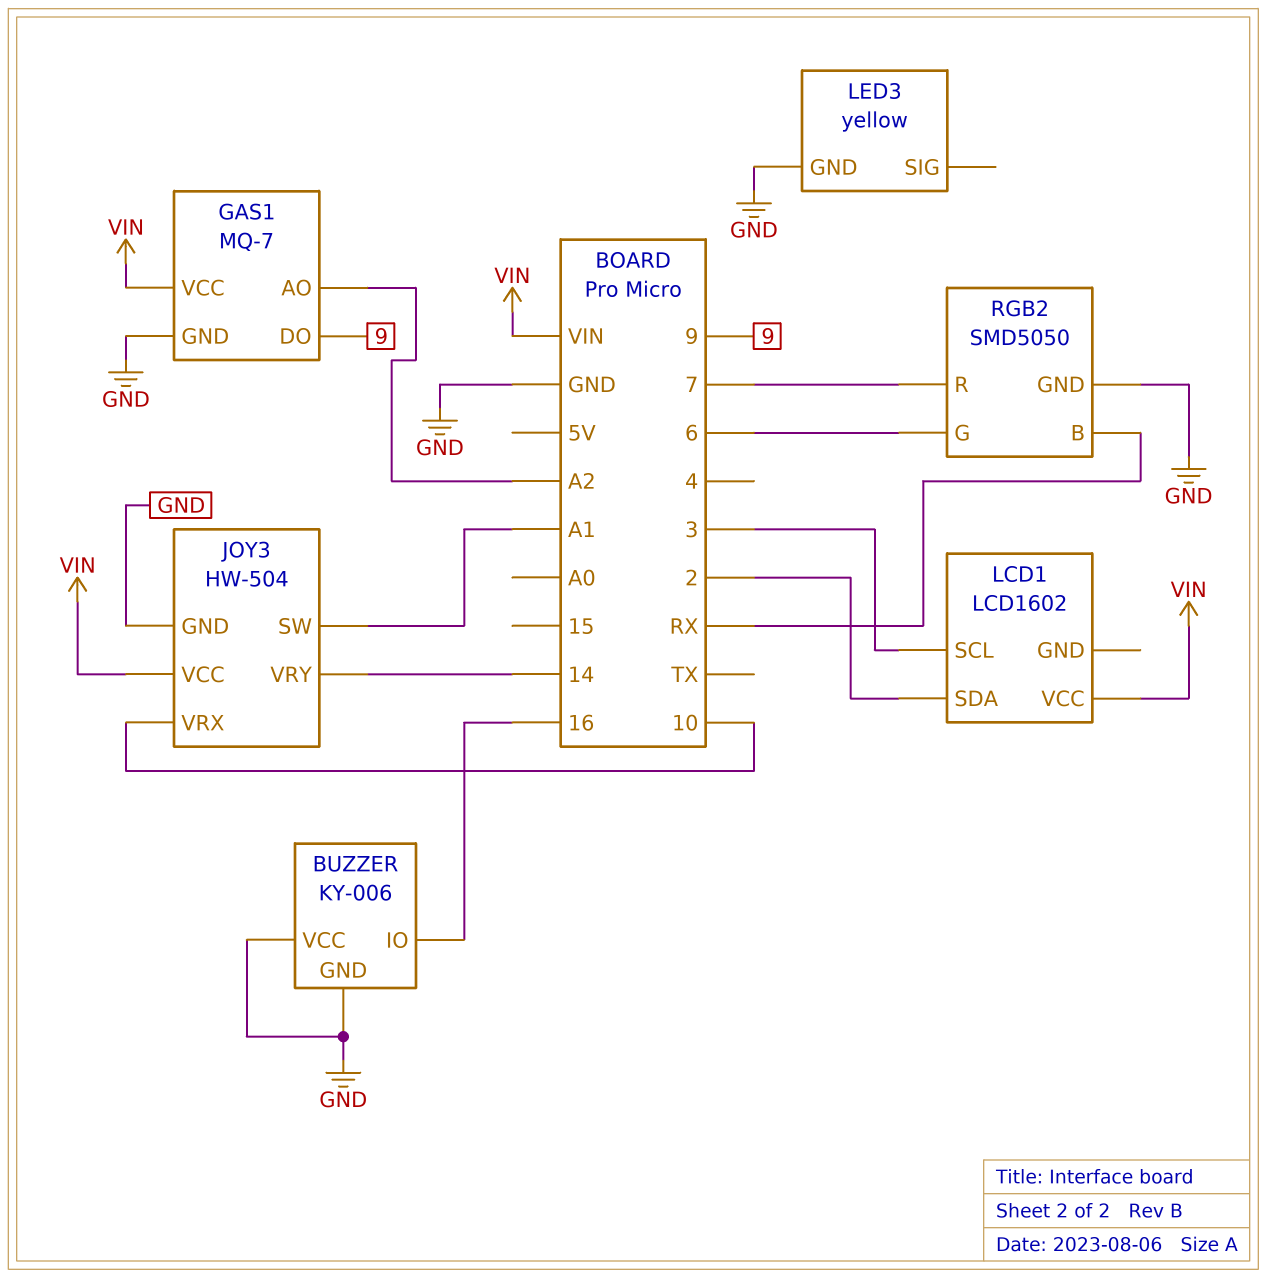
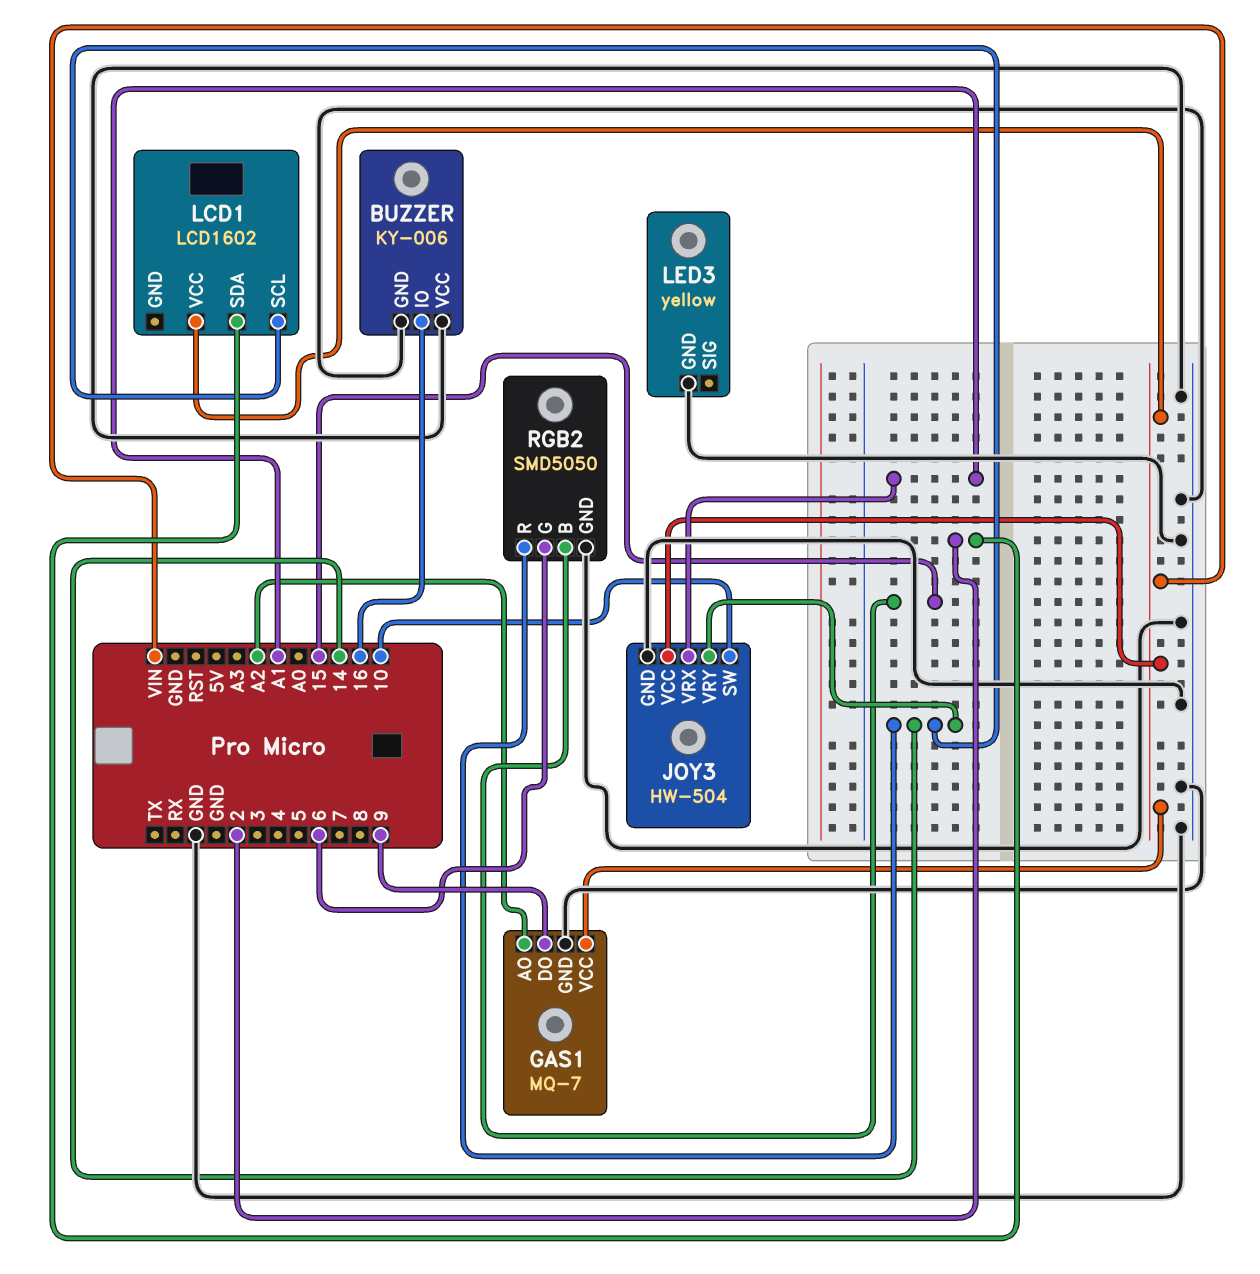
JOY3 pin SW: A1 -> 10
JOY3 pin VRX: 10 -> A1
LCD1 pin SCL: 3 -> 14
RGB2 pin B: RX -> 15
RGB2 pin R: 7 -> 14

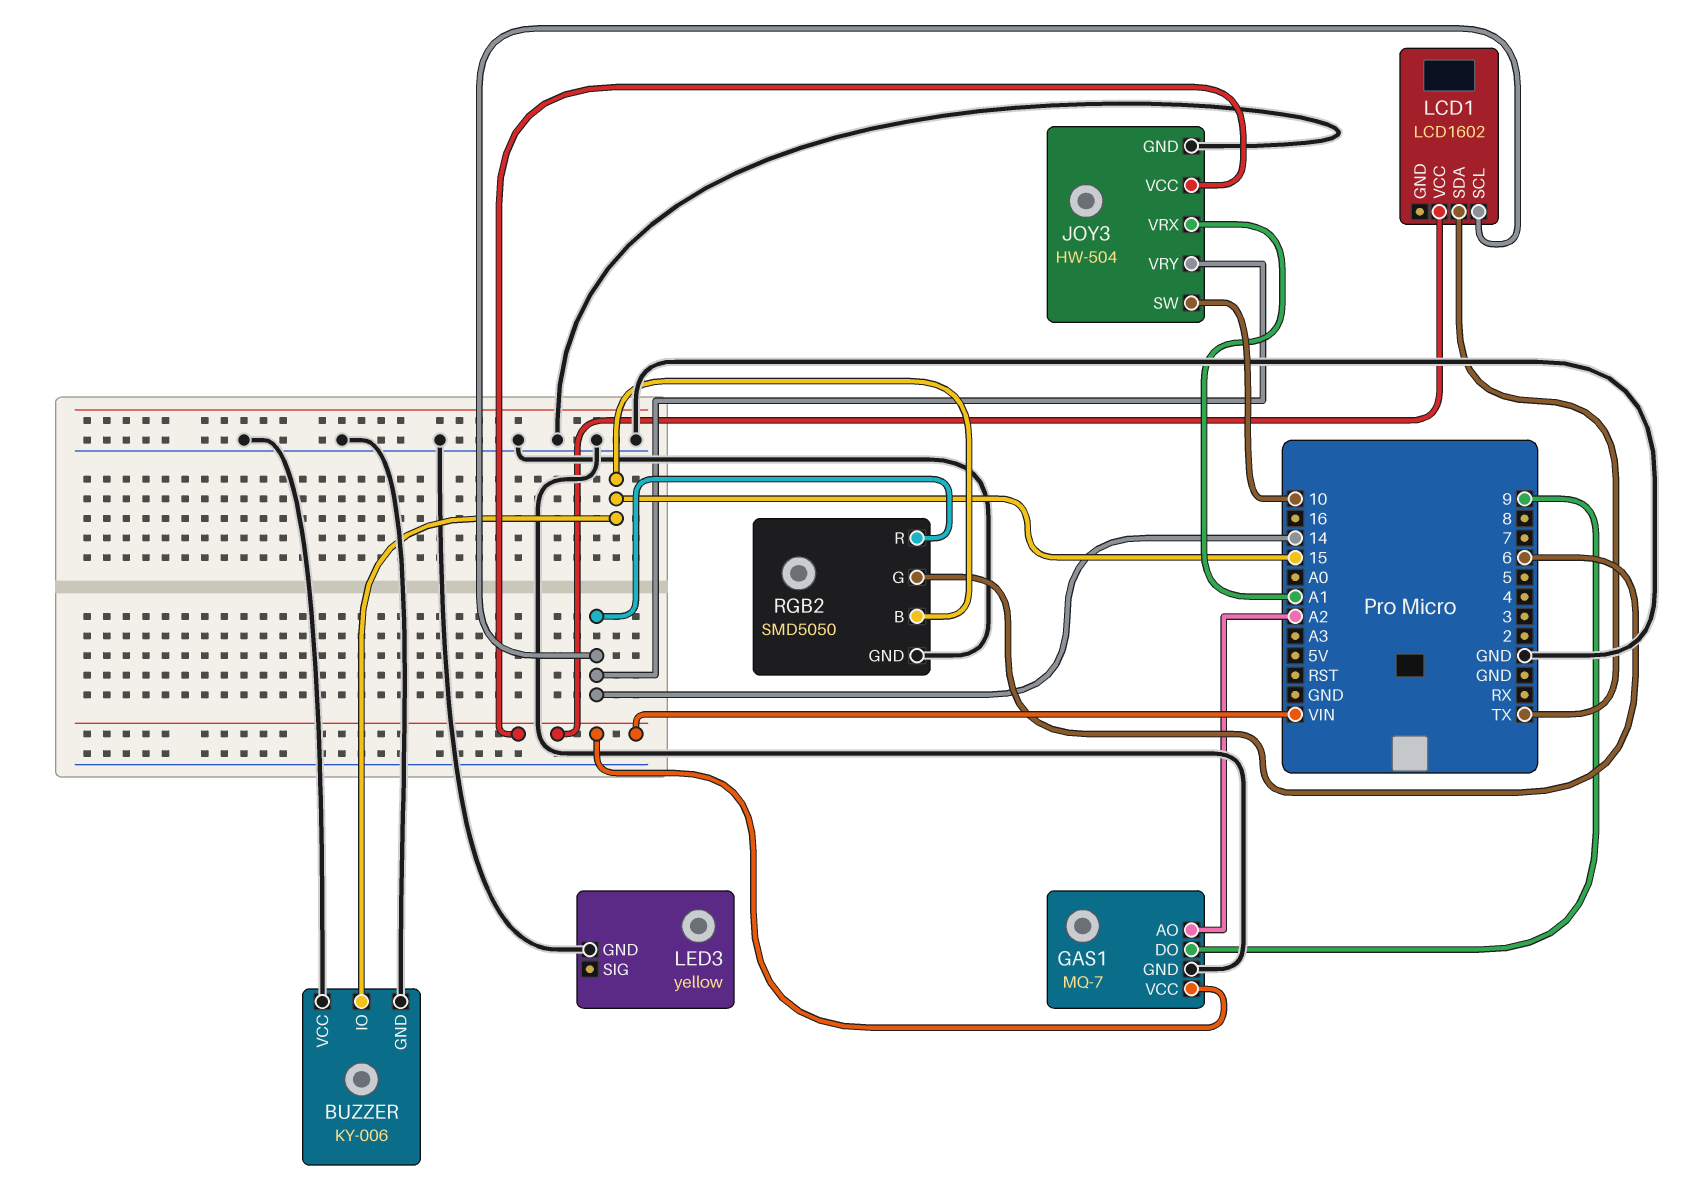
BUZZER pin IO: 16 -> 15
LCD1 pin SDA: 2 -> TX

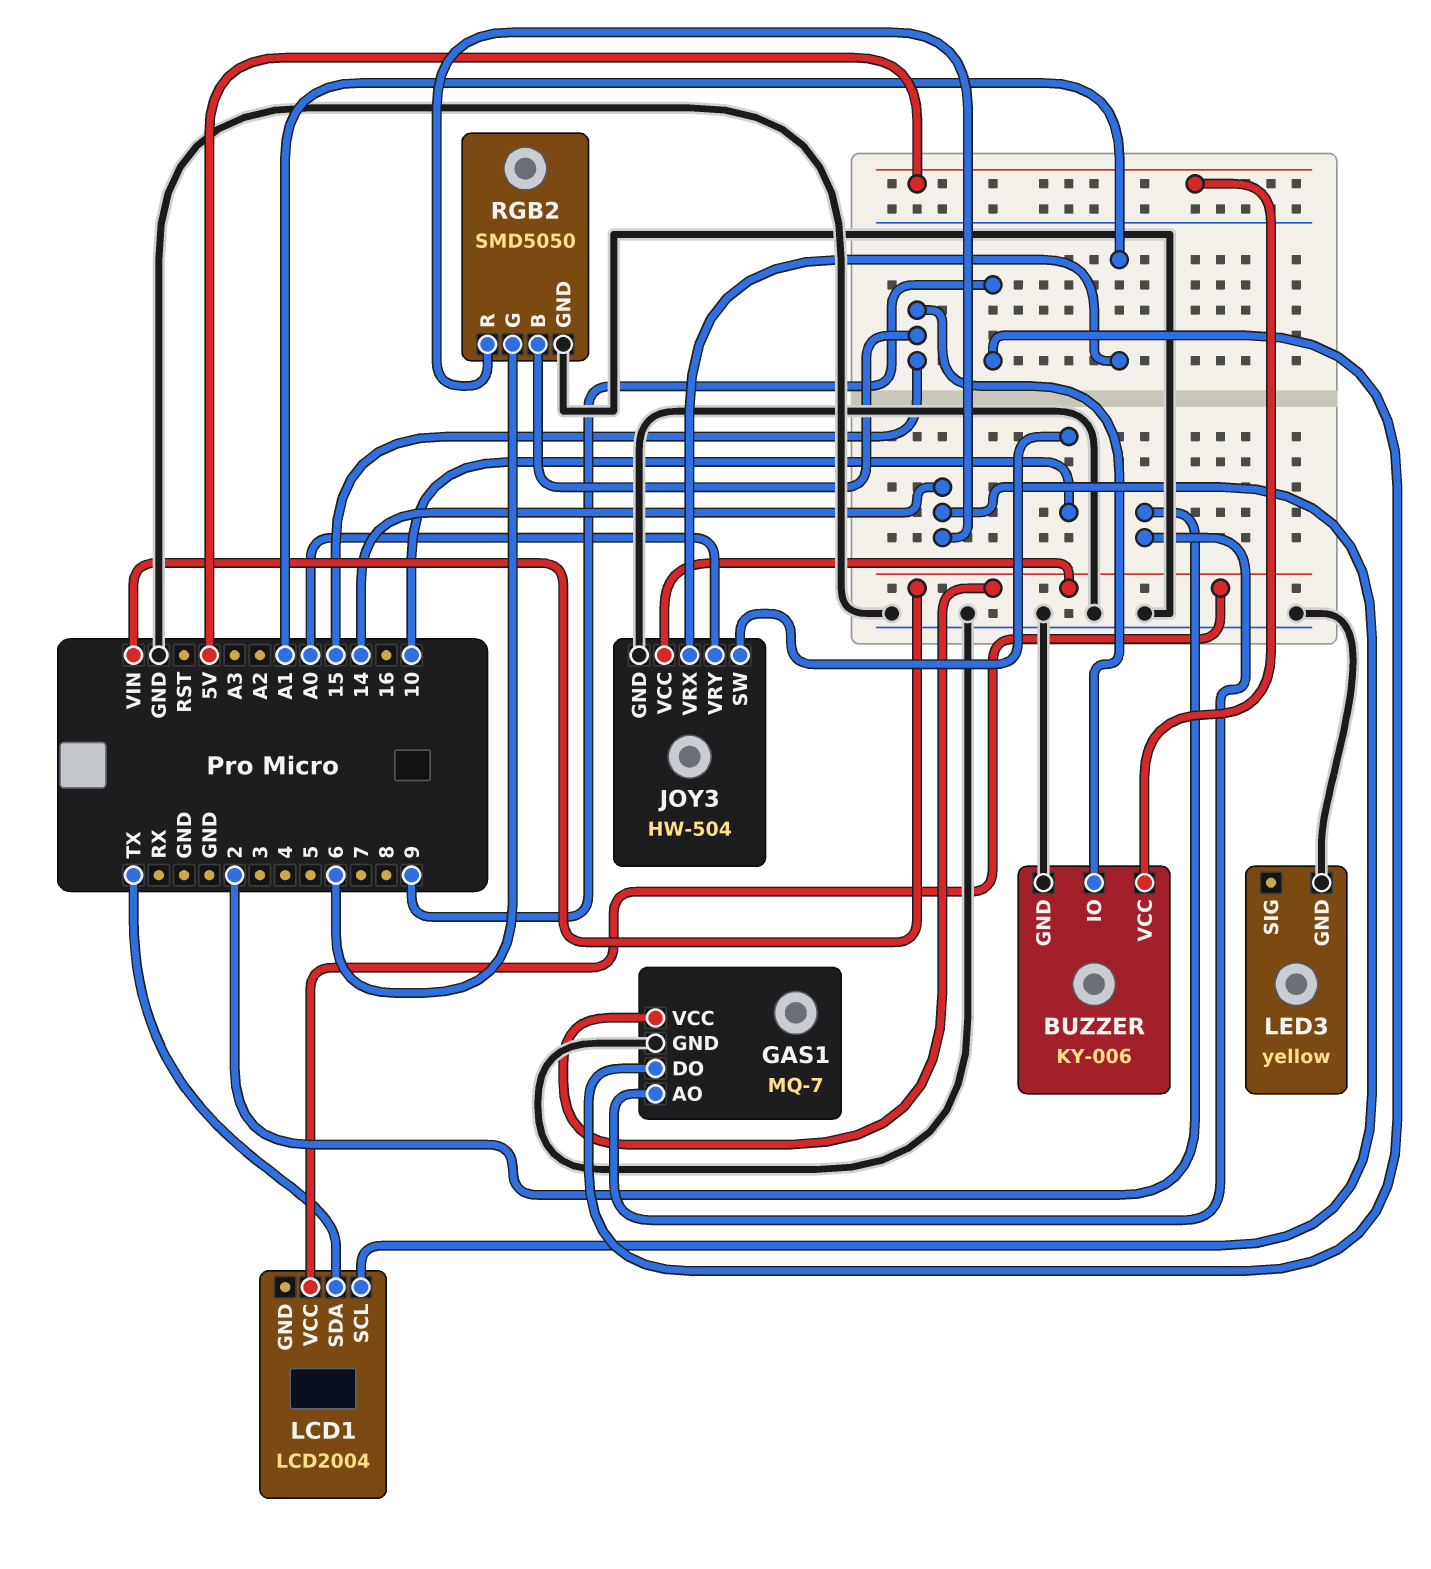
BUZZER pin VCC: GND -> 5V
GAS1 pin AO: A2 -> 2
JOY3 pin VRY: 14 -> A0
LCD1: LCD1602 -> LCD2004

